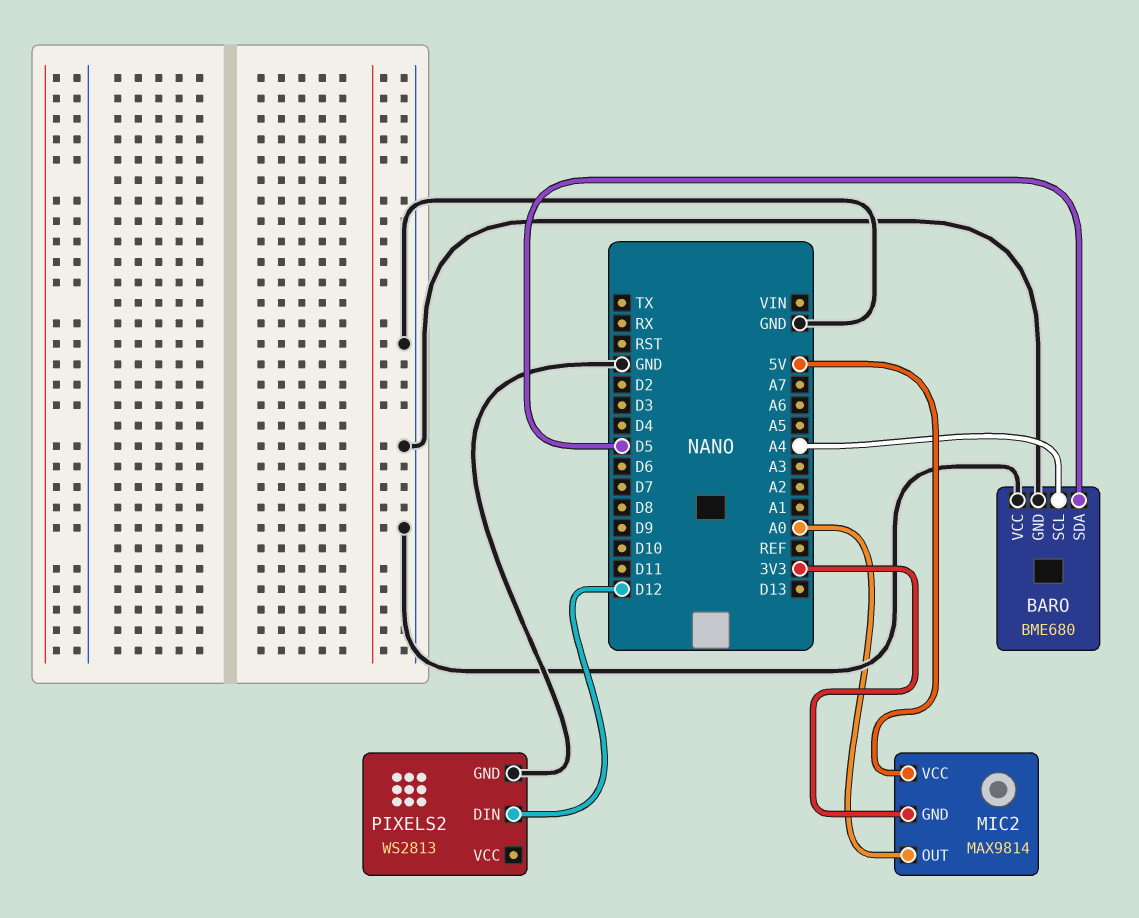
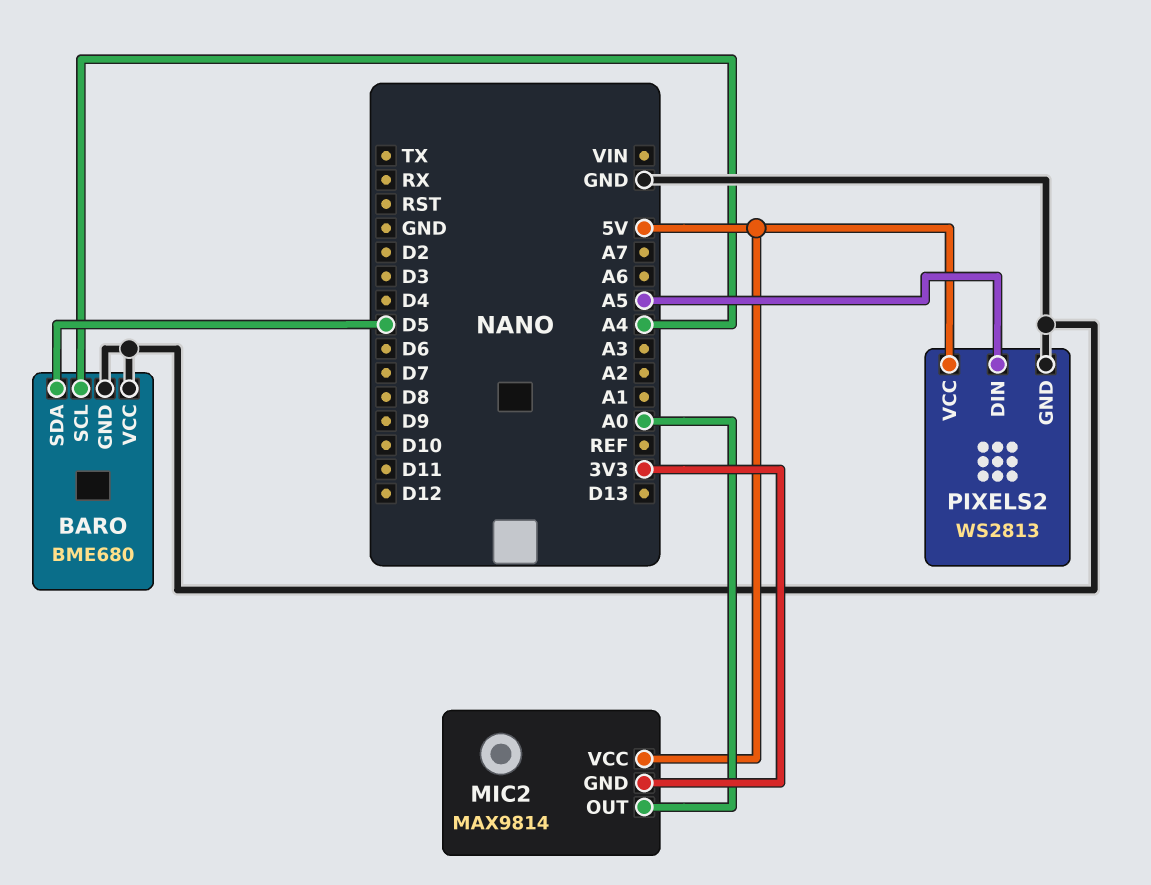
PIXELS2 pin DIN: D12 -> A5
PIXELS2 pin VCC: none -> 5V

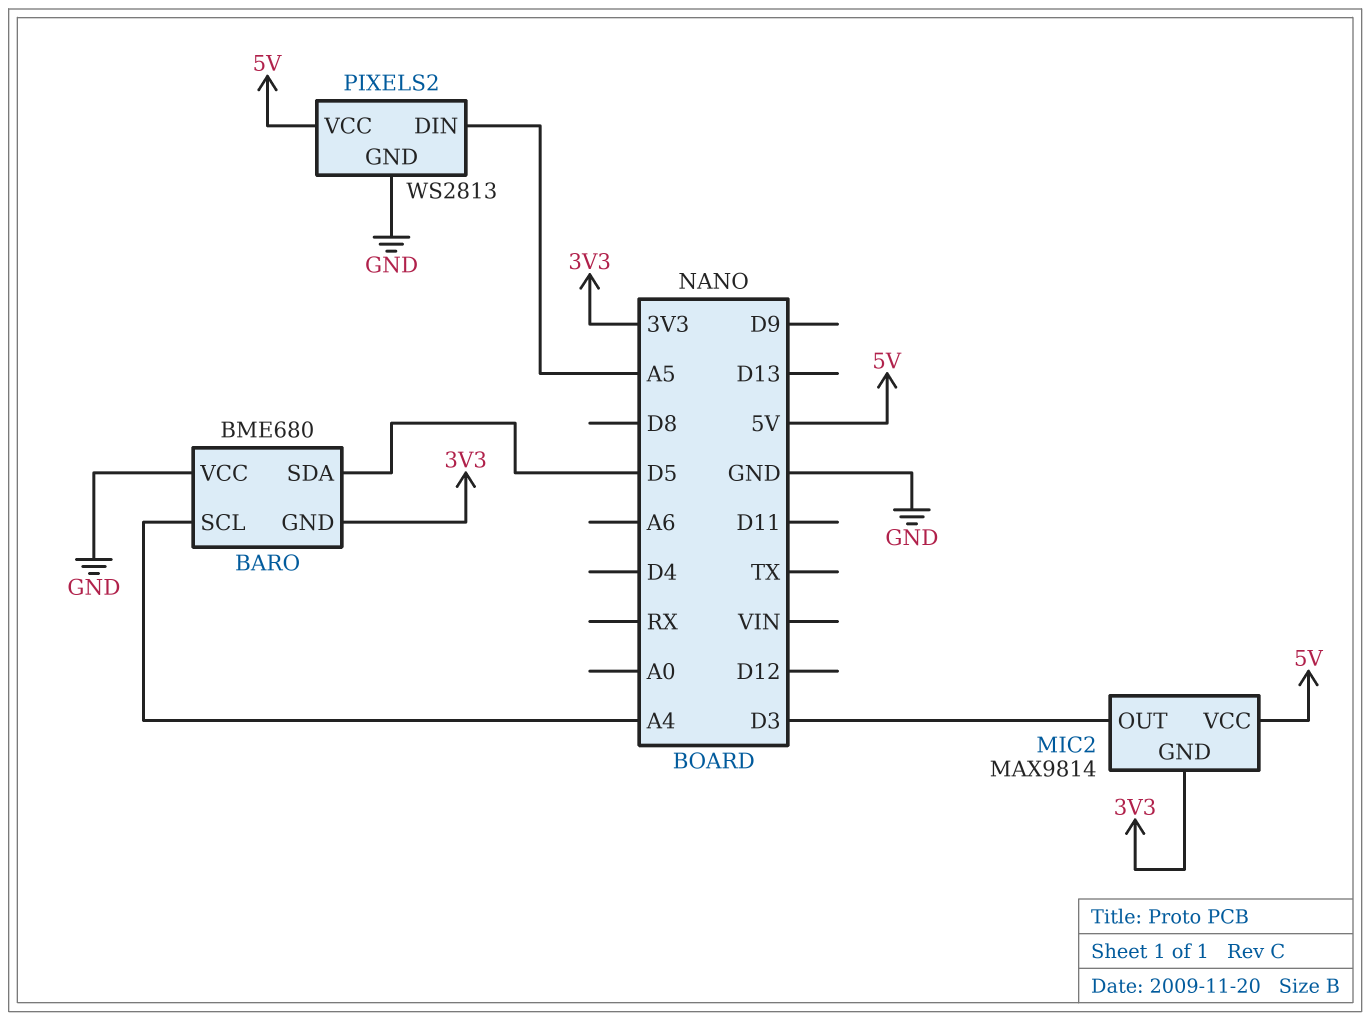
BARO pin GND: GND -> 3V3
MIC2 pin OUT: A0 -> D3

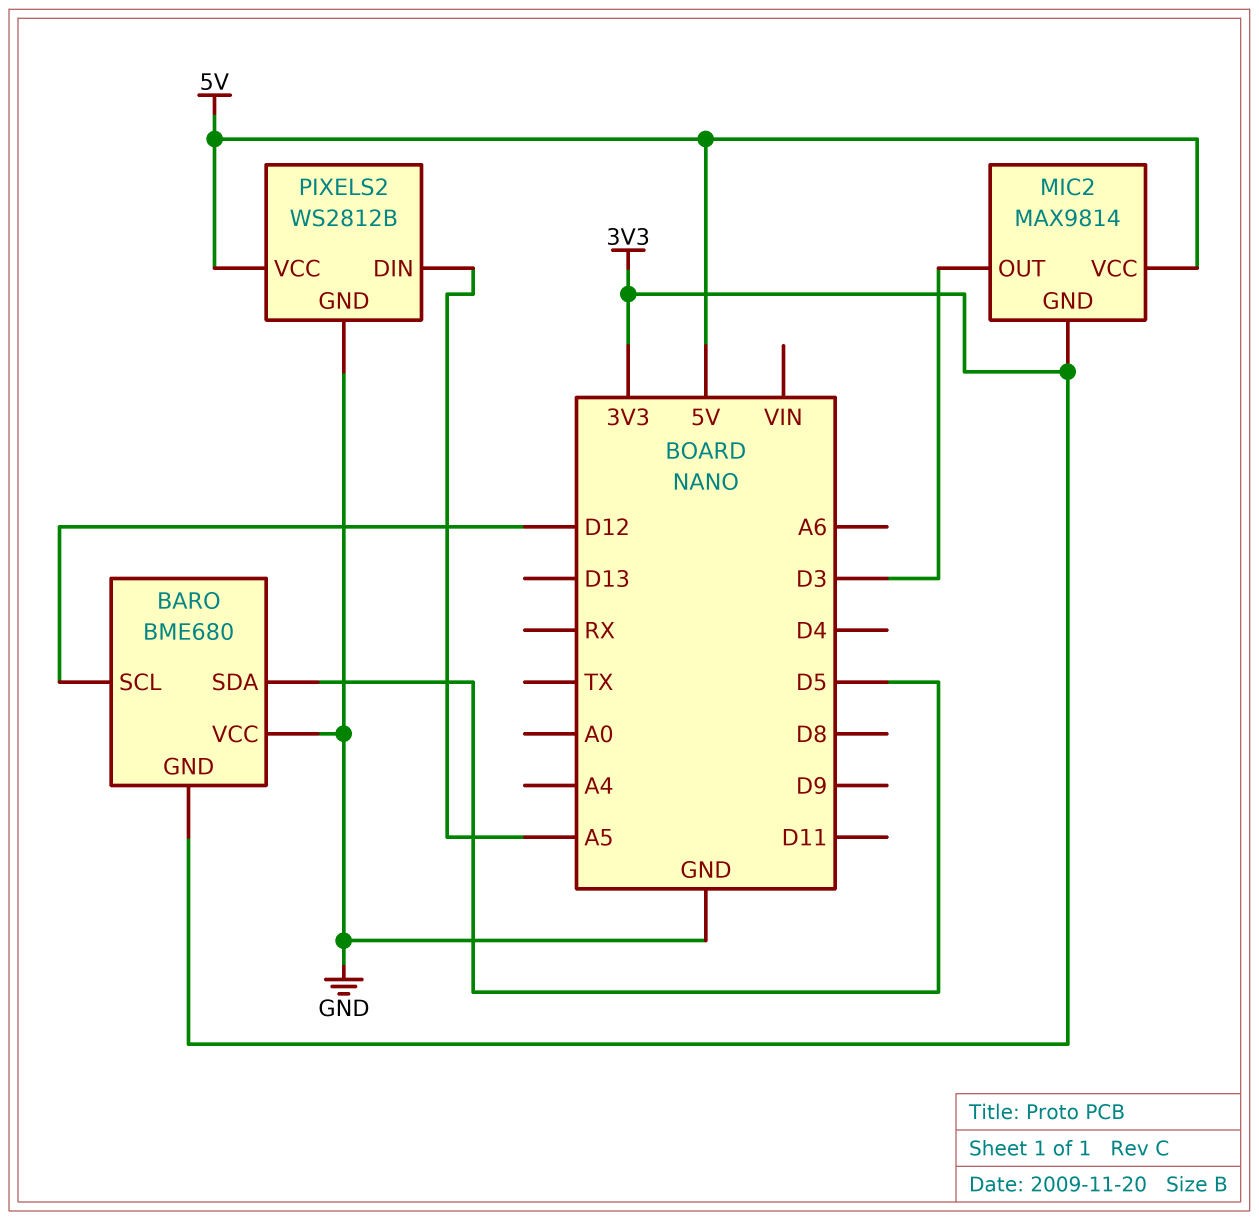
BARO pin SCL: A4 -> D12
PIXELS2: WS2813 -> WS2812B

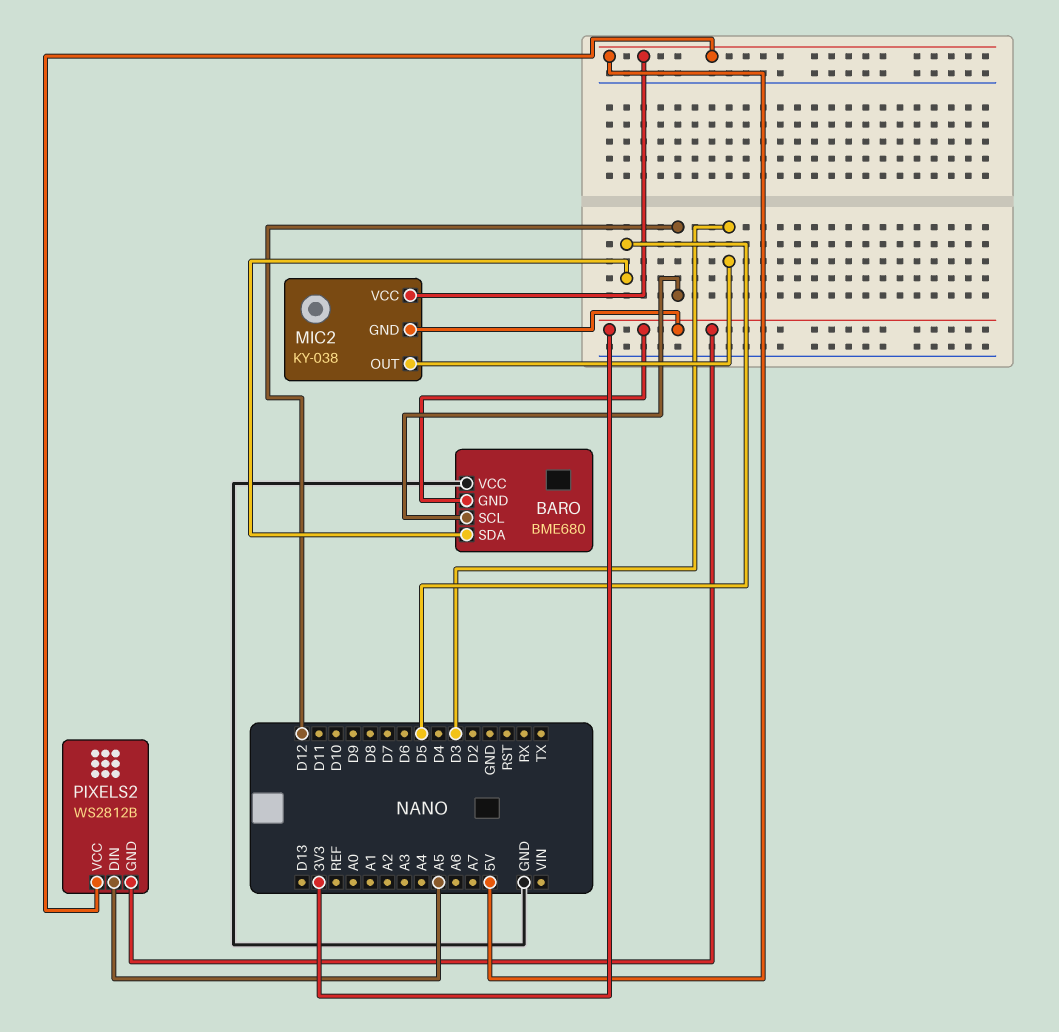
MIC2: MAX9814 -> KY-038
PIXELS2 pin GND: GND -> 3V3

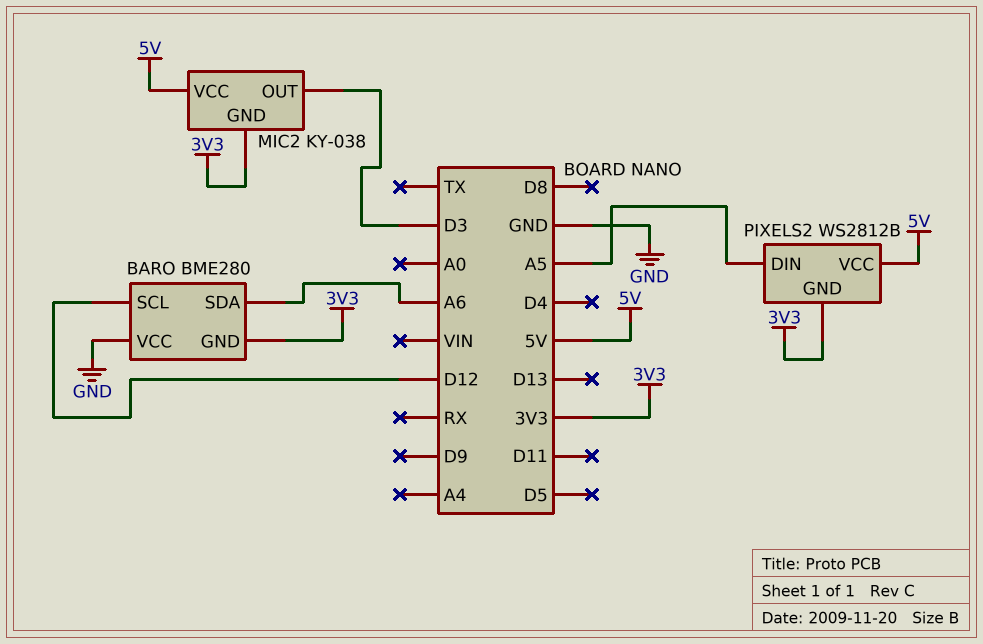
BARO: BME680 -> BME280
BARO pin SDA: D5 -> A6

